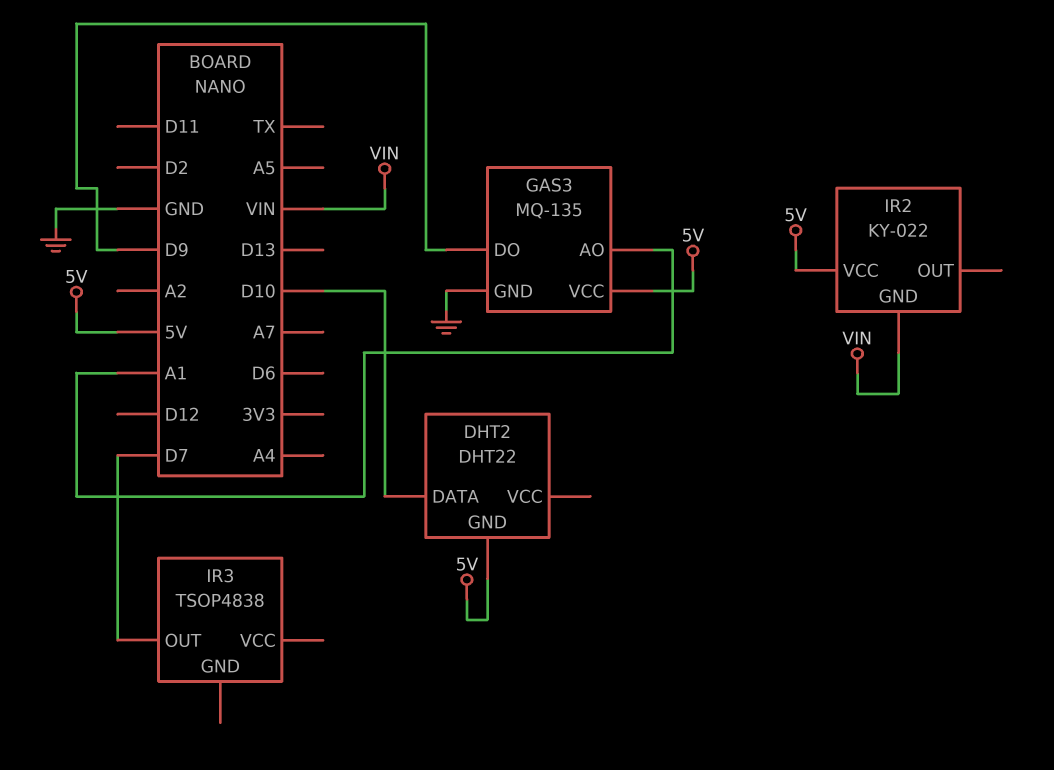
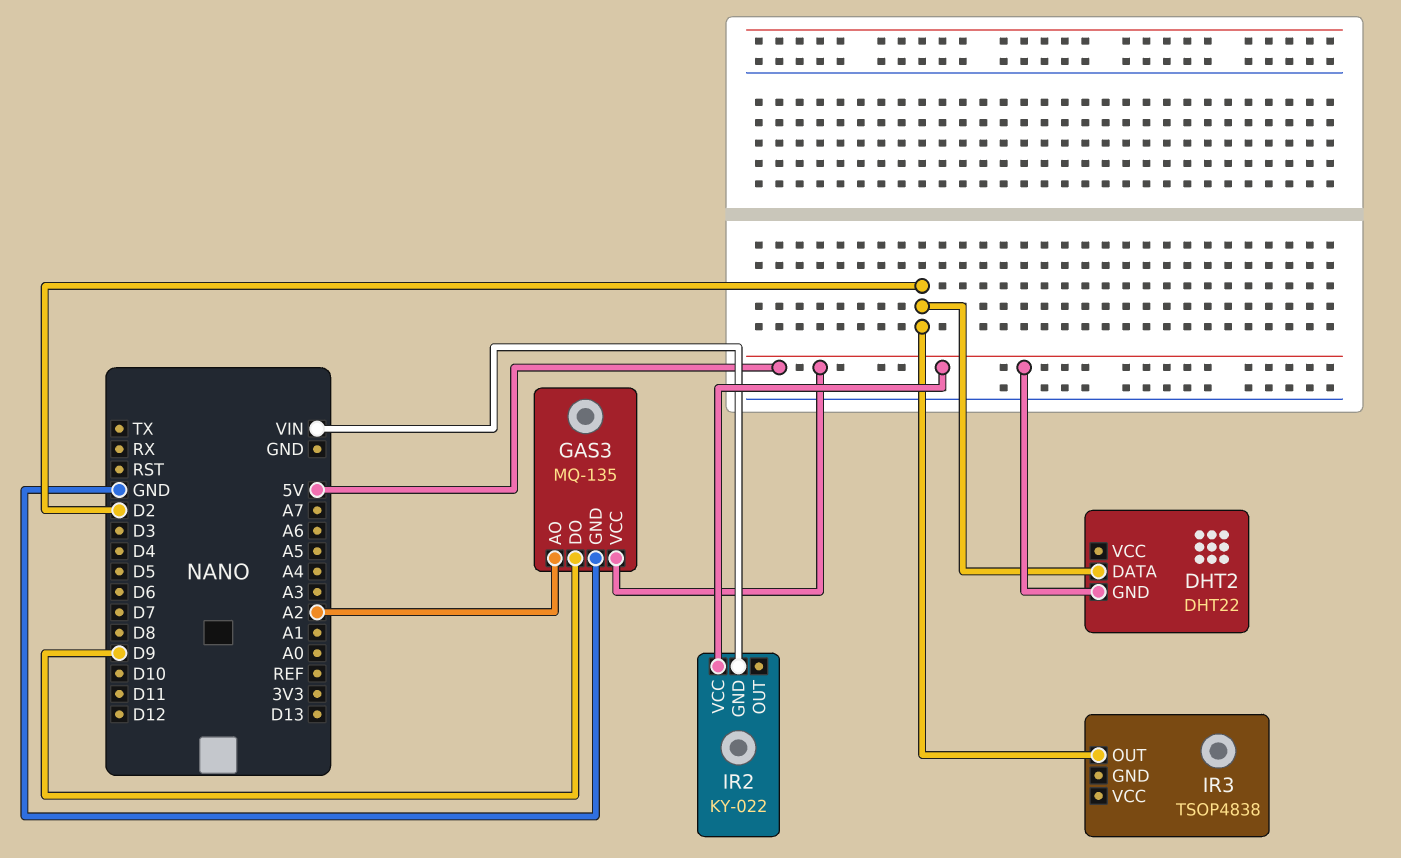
DHT2 pin DATA: D10 -> D2
GAS3 pin AO: A1 -> A2
IR3 pin OUT: D7 -> D2

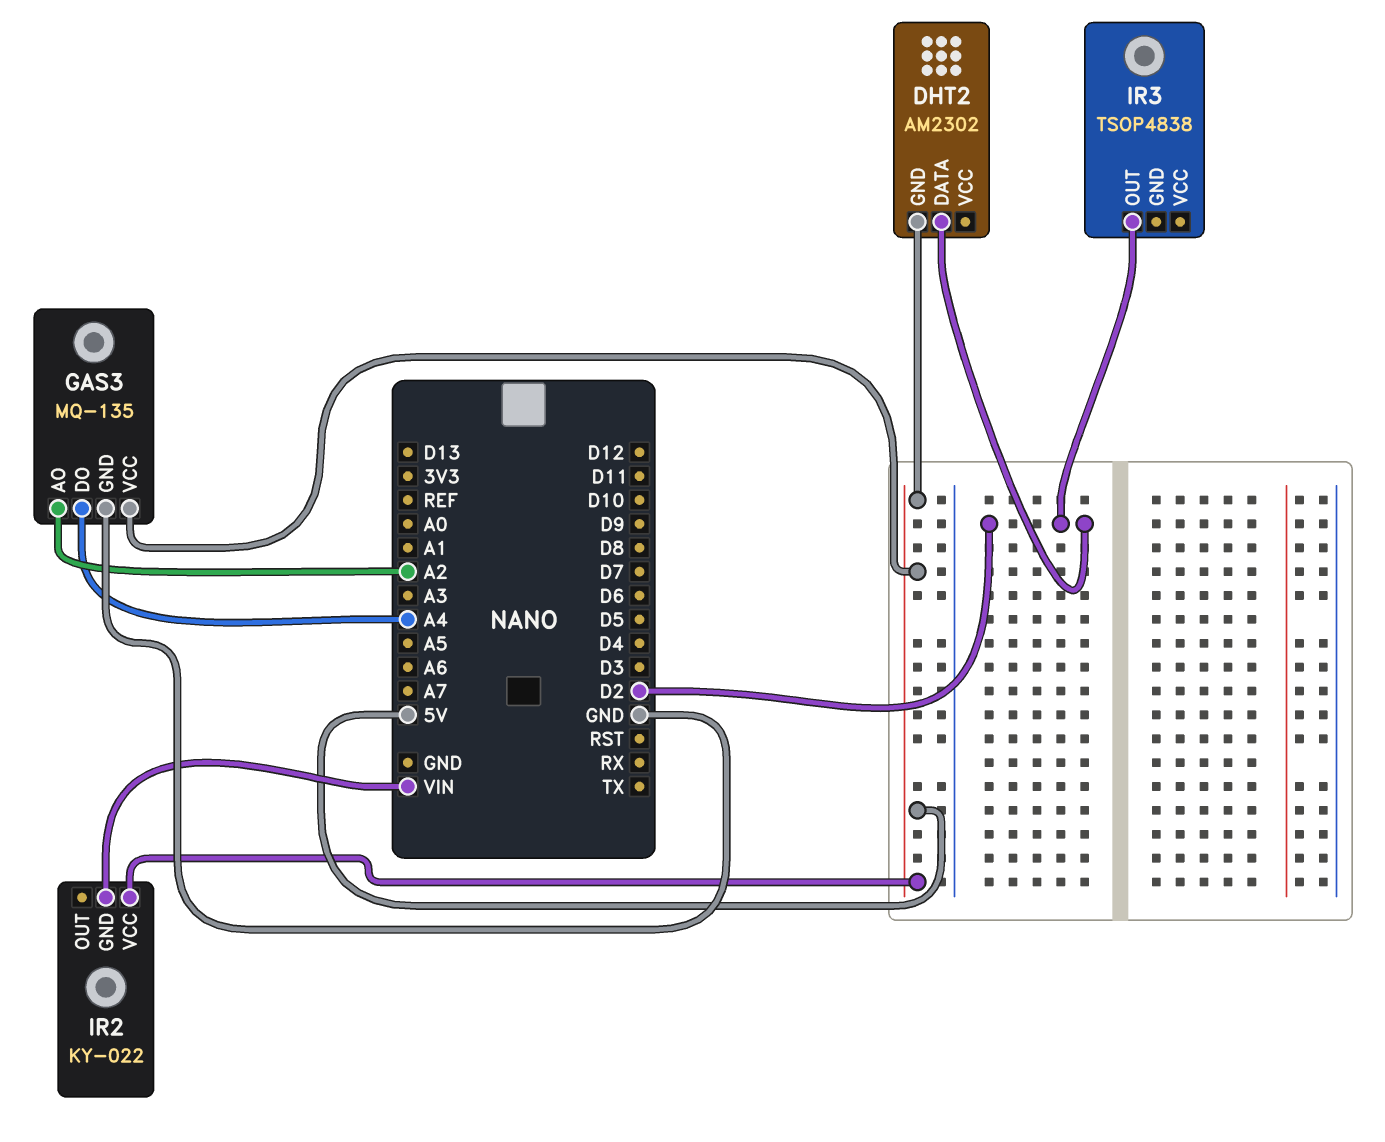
DHT2: DHT22 -> AM2302
GAS3 pin DO: D9 -> A4

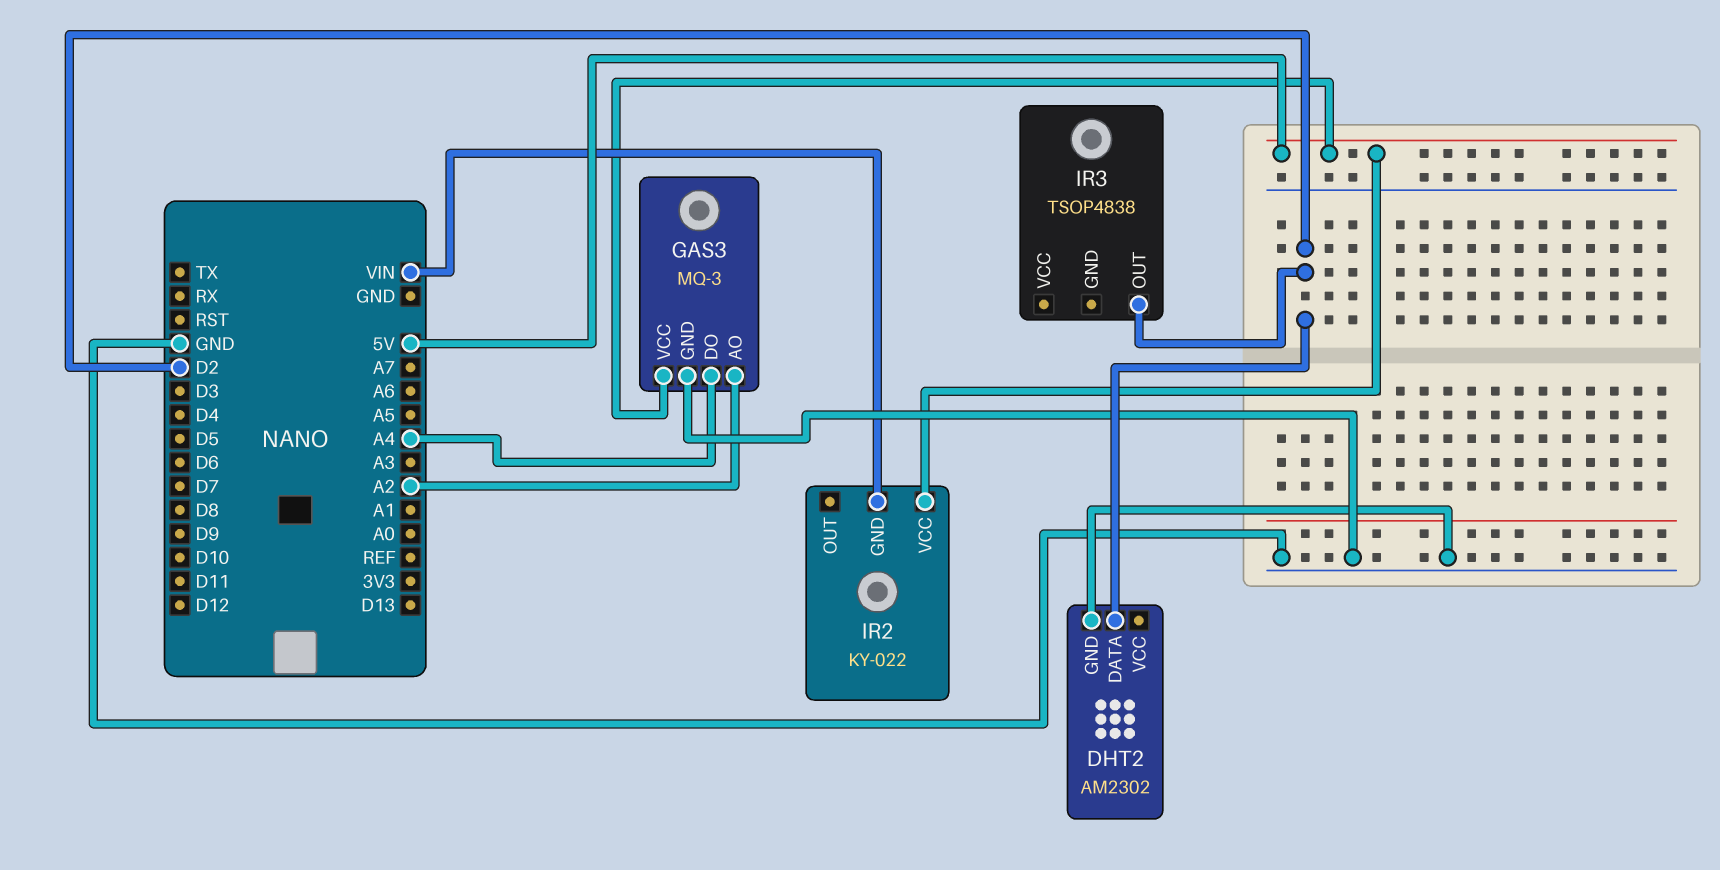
DHT2 pin GND: 5V -> GND
GAS3: MQ-135 -> MQ-3

